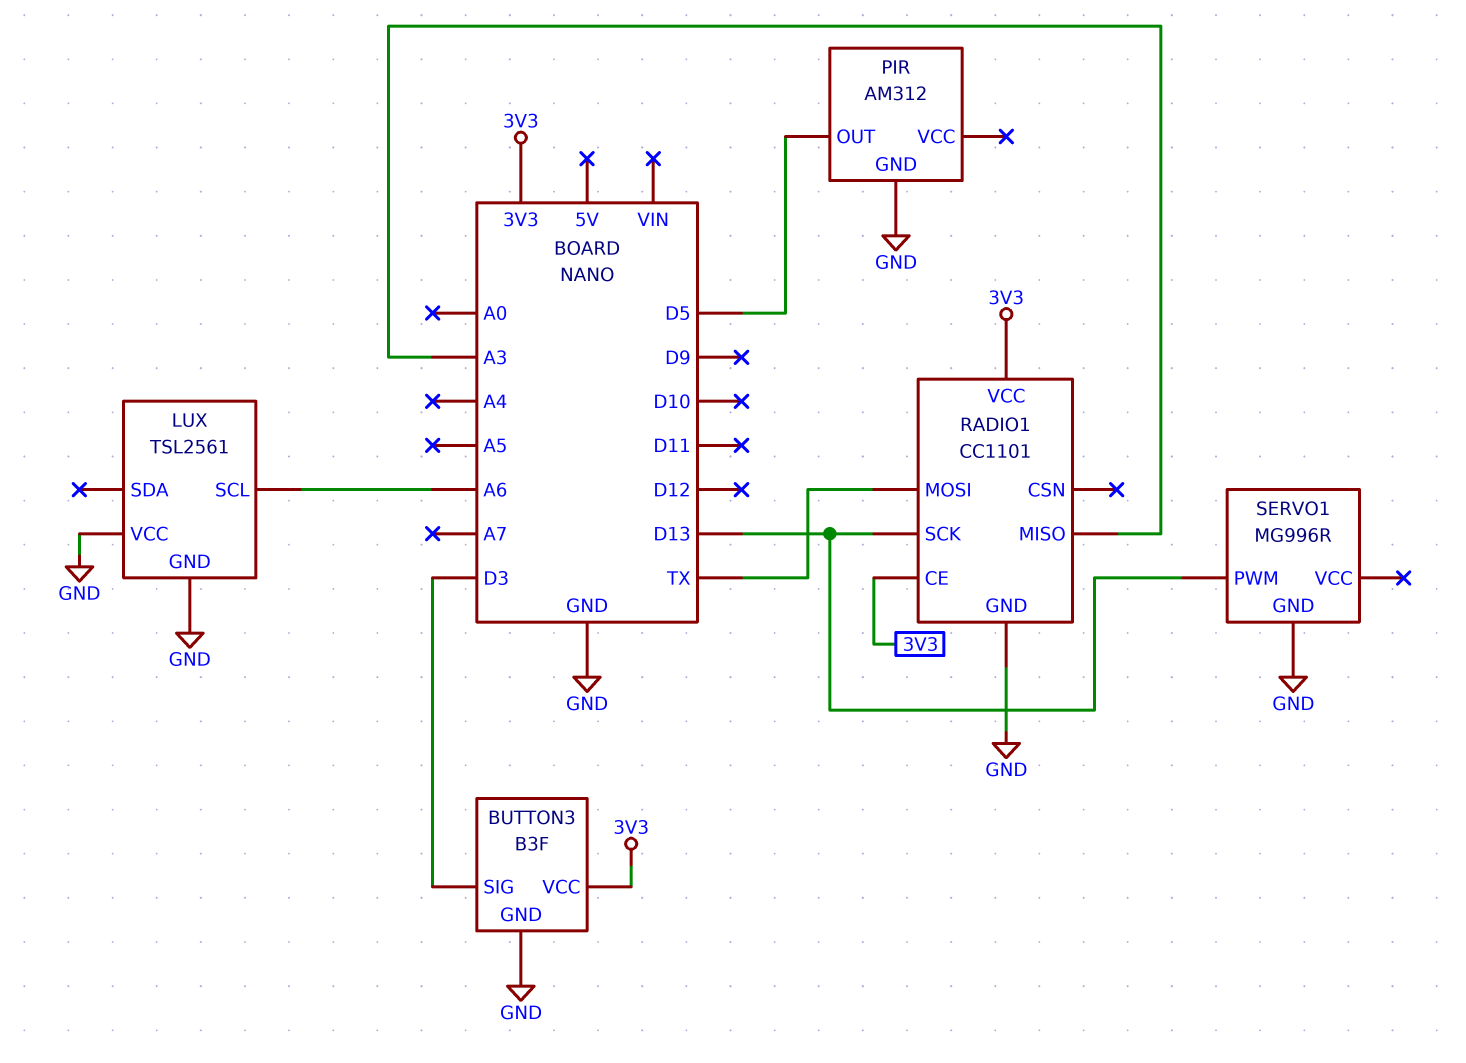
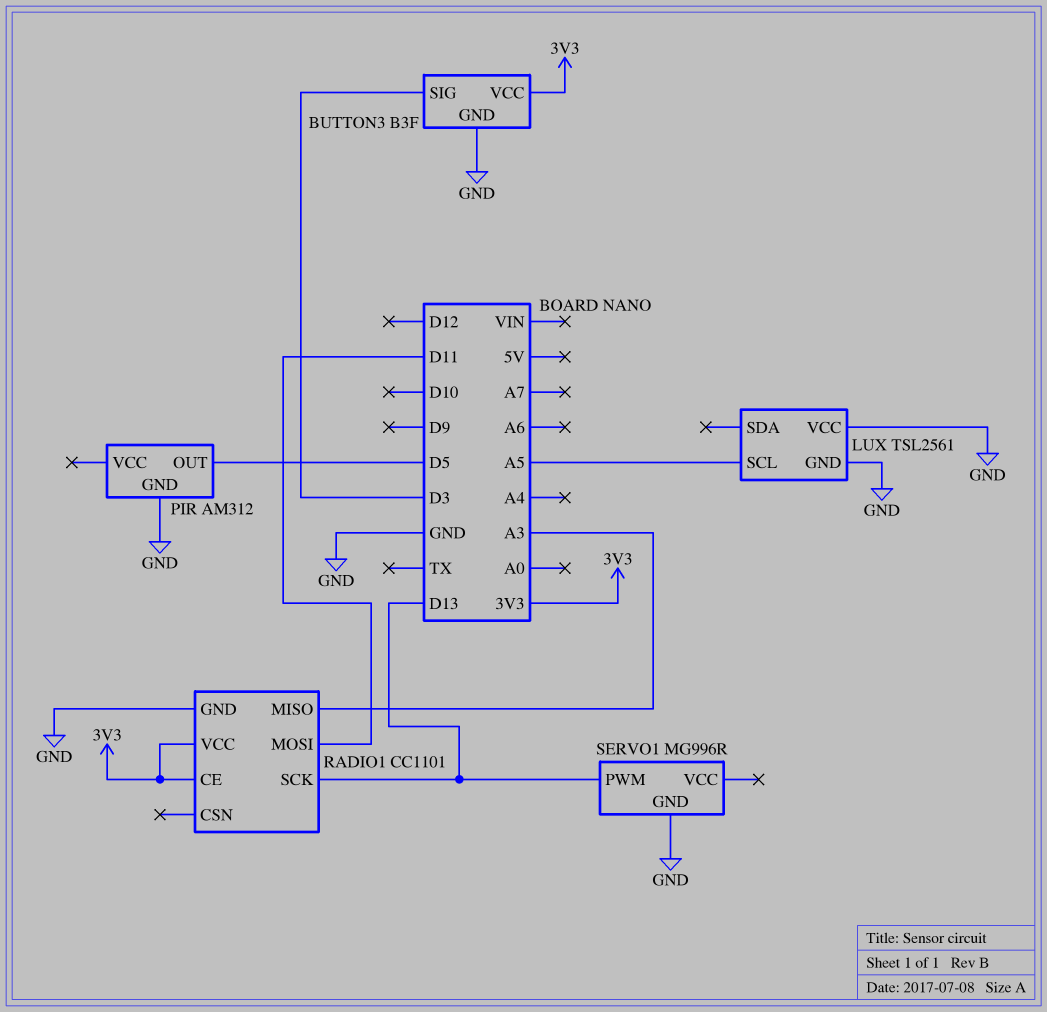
LUX pin SCL: A6 -> A5
RADIO1 pin MOSI: TX -> D11

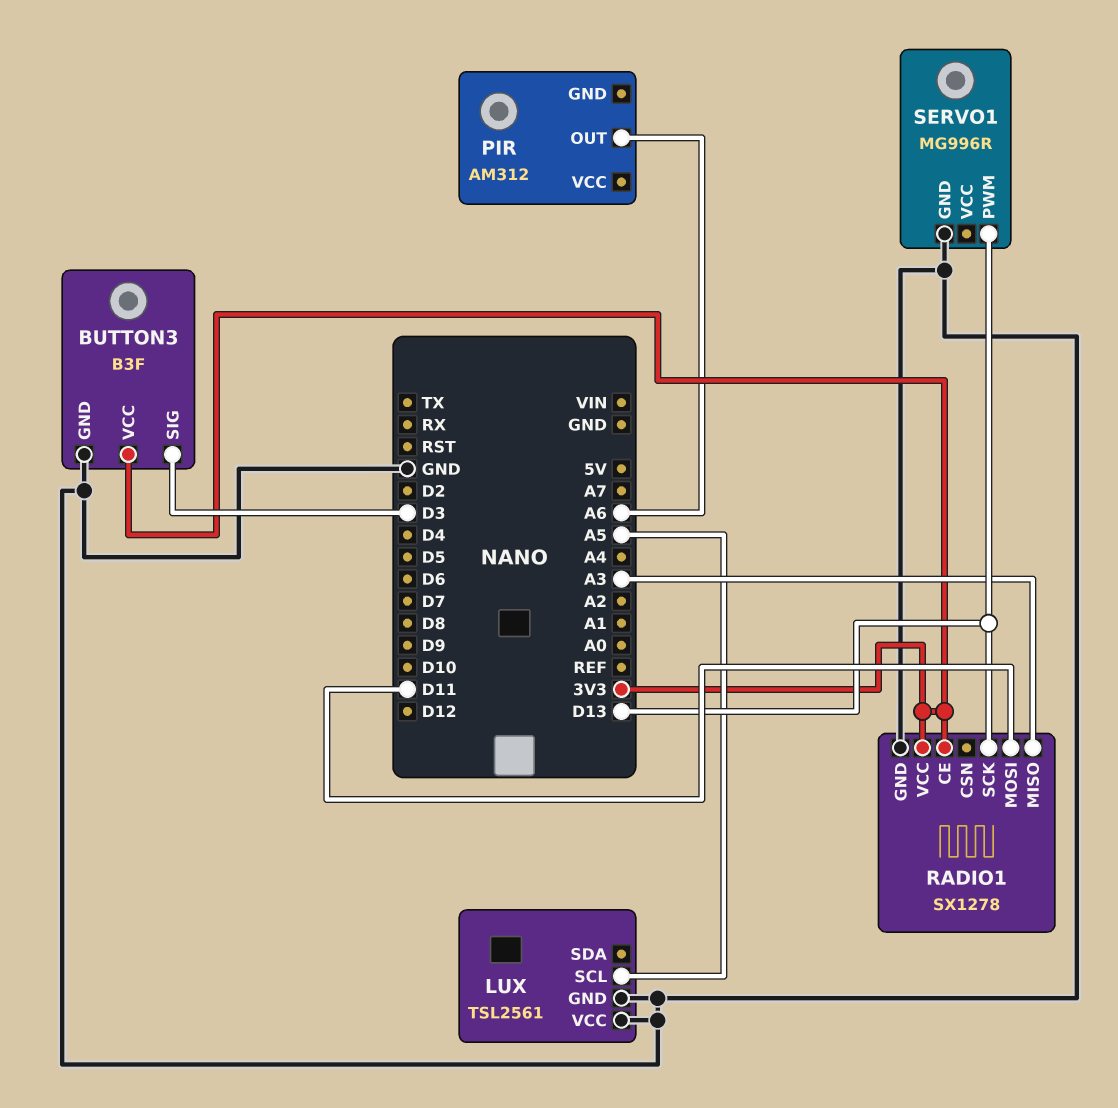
PIR pin GND: GND -> none
PIR pin OUT: D5 -> A6
RADIO1: CC1101 -> SX1278

